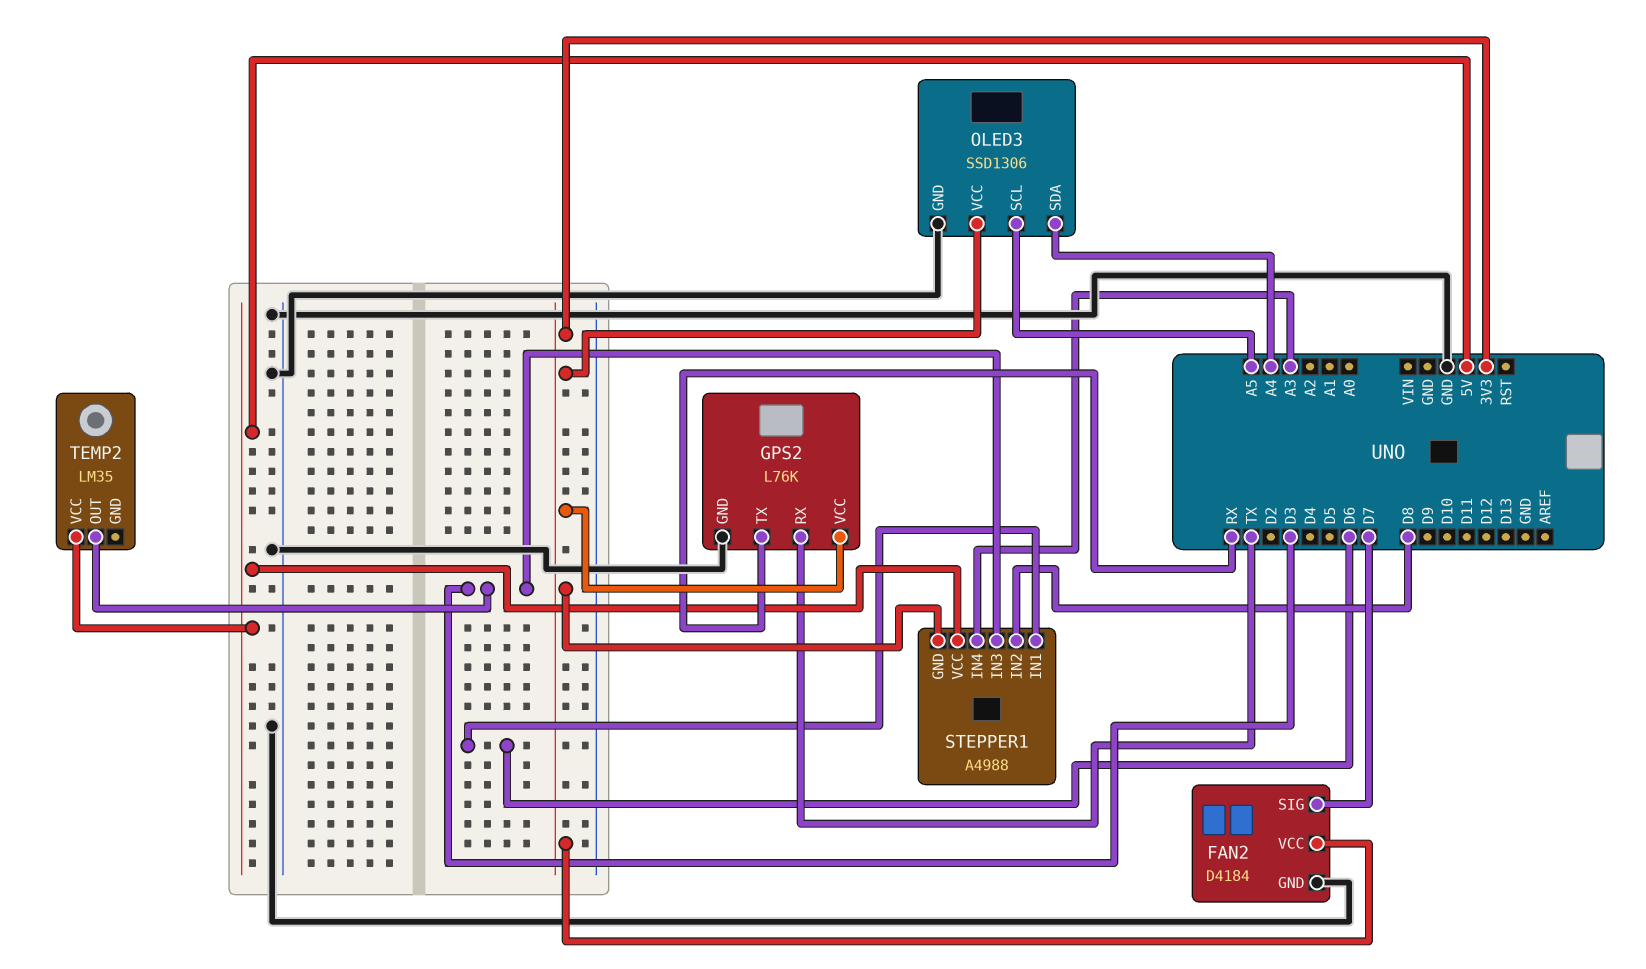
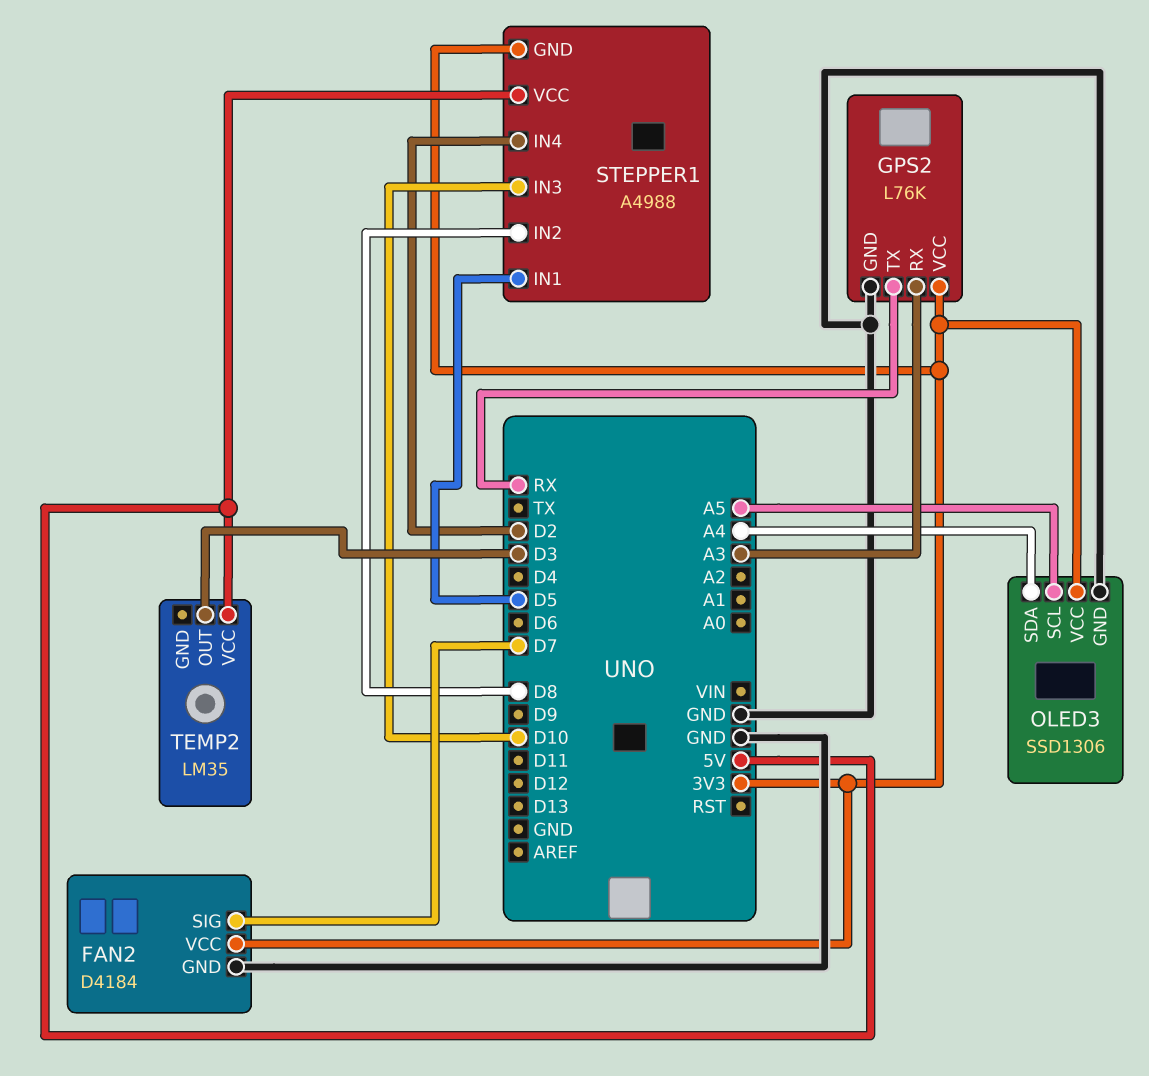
GPS2 pin RX: TX -> A3
STEPPER1 pin IN1: D6 -> D5
STEPPER1 pin IN3: D3 -> D10
STEPPER1 pin IN4: A3 -> D2

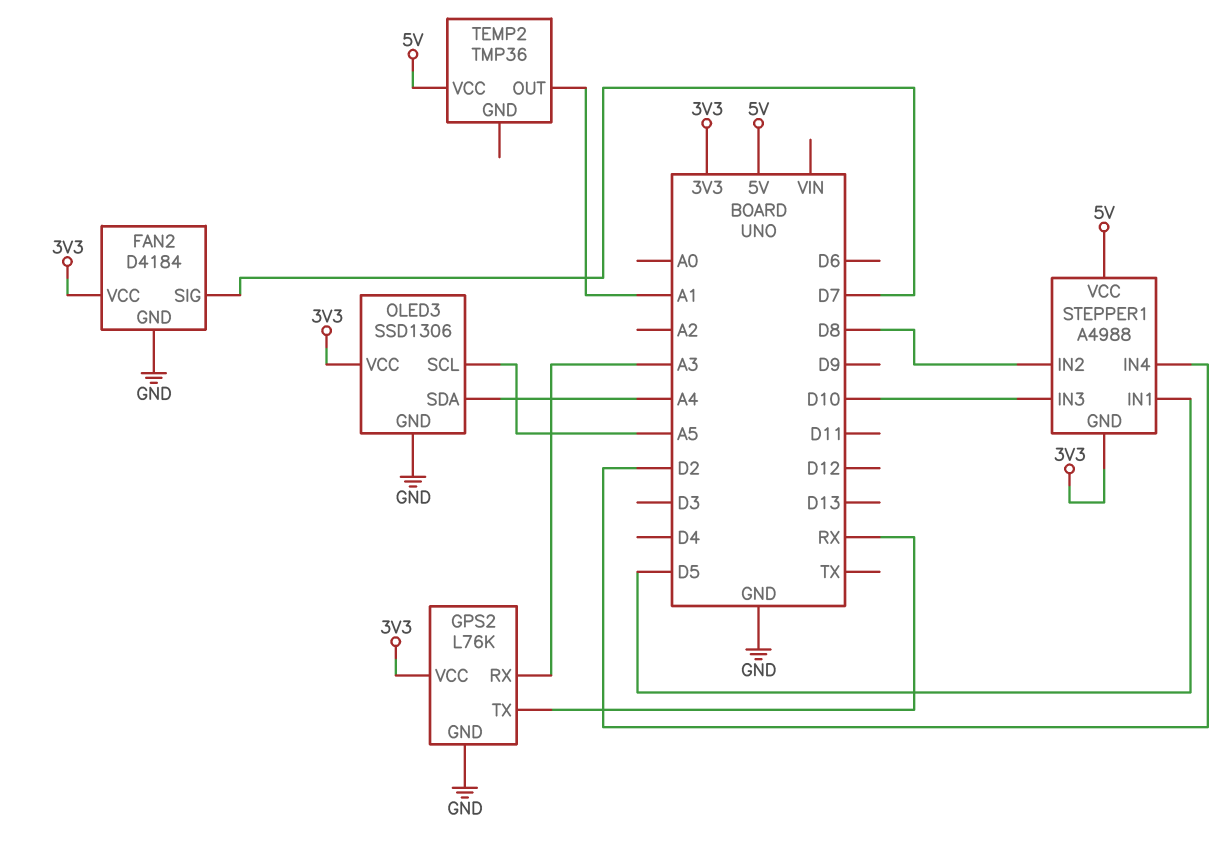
TEMP2: LM35 -> TMP36
TEMP2 pin OUT: D3 -> A1

